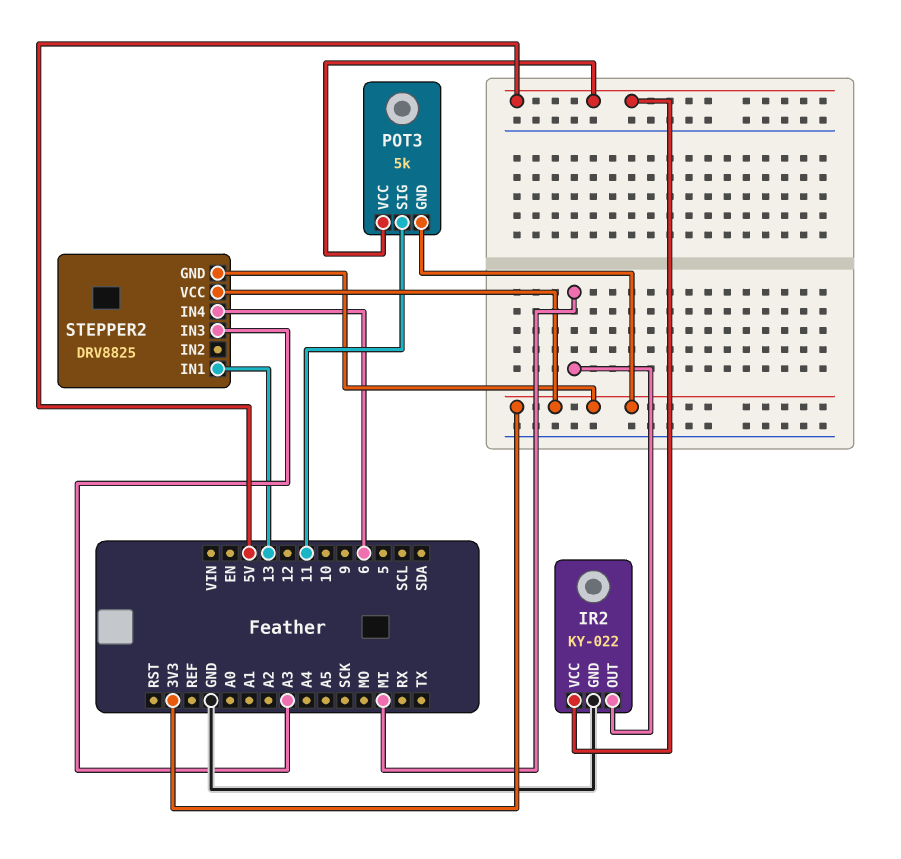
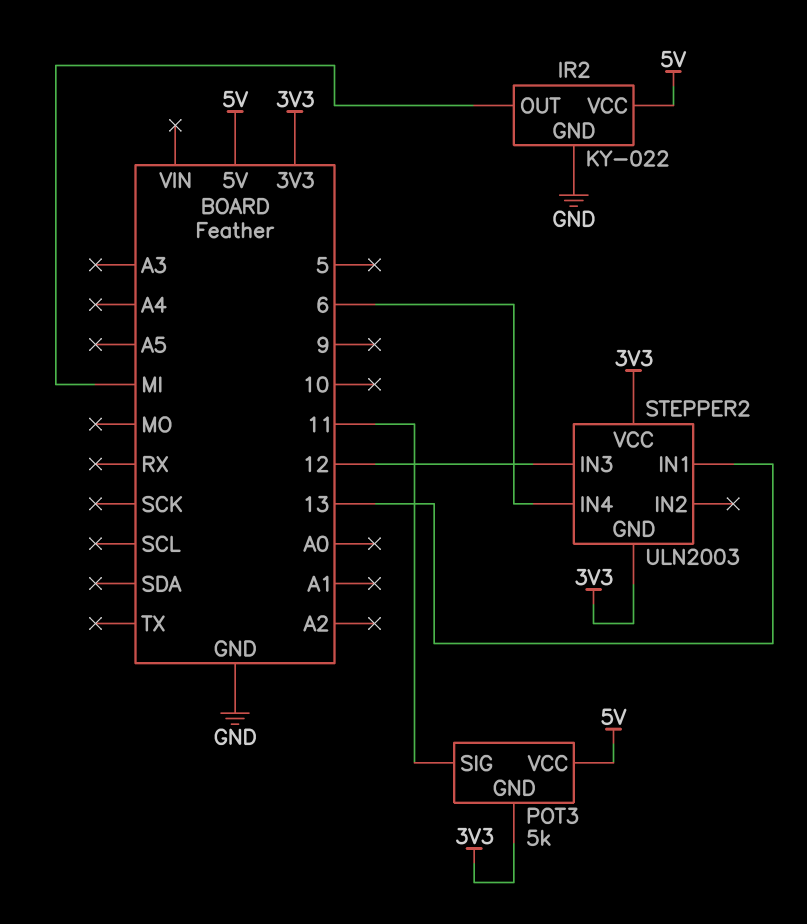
STEPPER2: DRV8825 -> ULN2003
STEPPER2 pin IN3: A3 -> 12

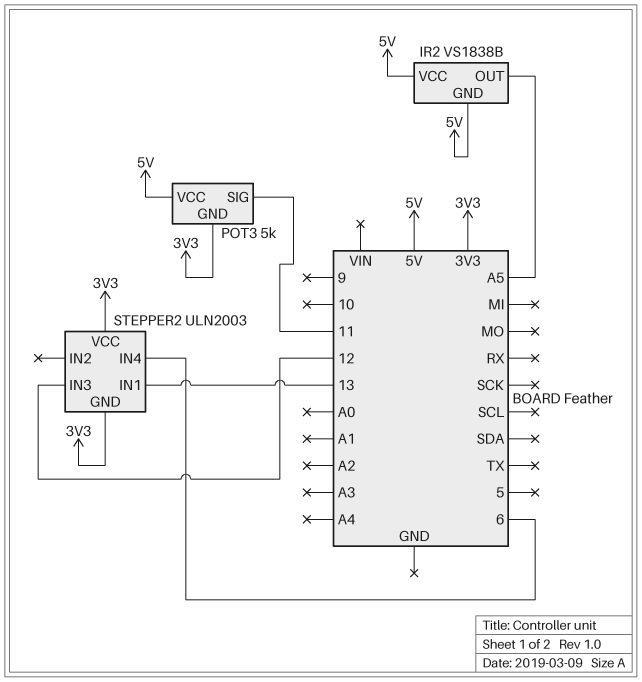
IR2: KY-022 -> VS1838B
IR2 pin GND: GND -> 5V
IR2 pin OUT: MI -> A5

